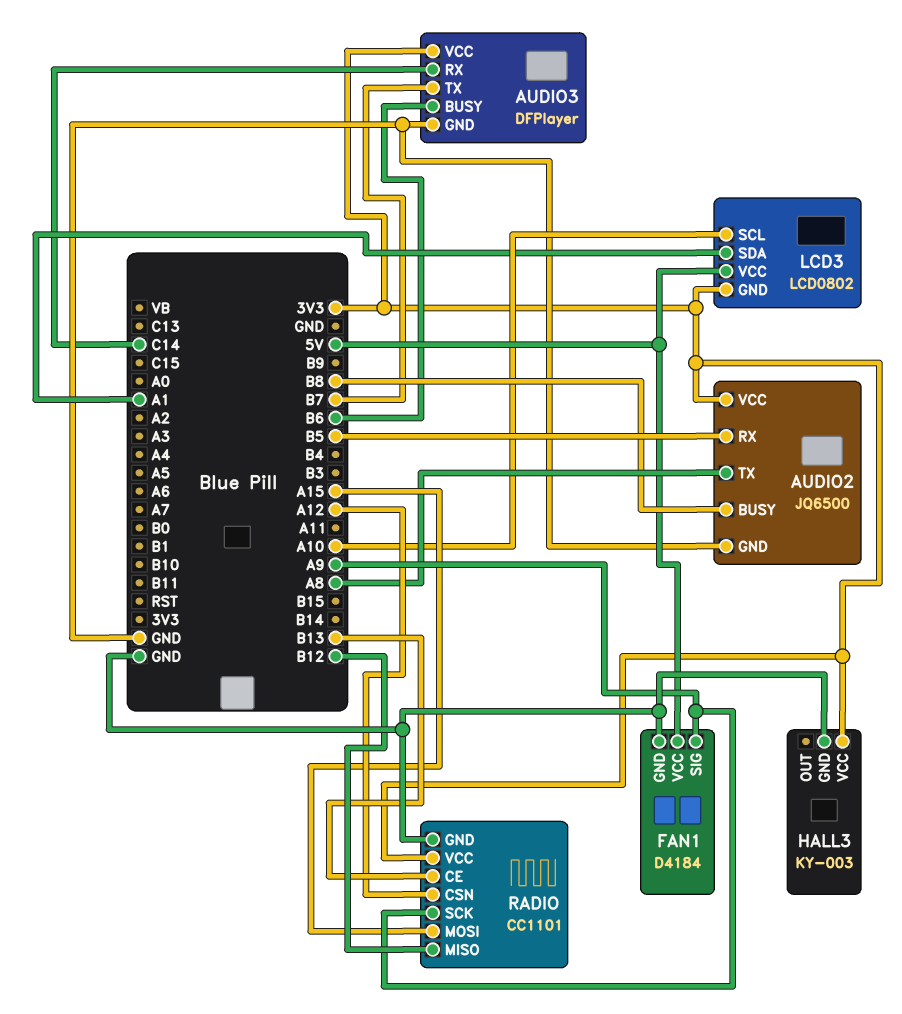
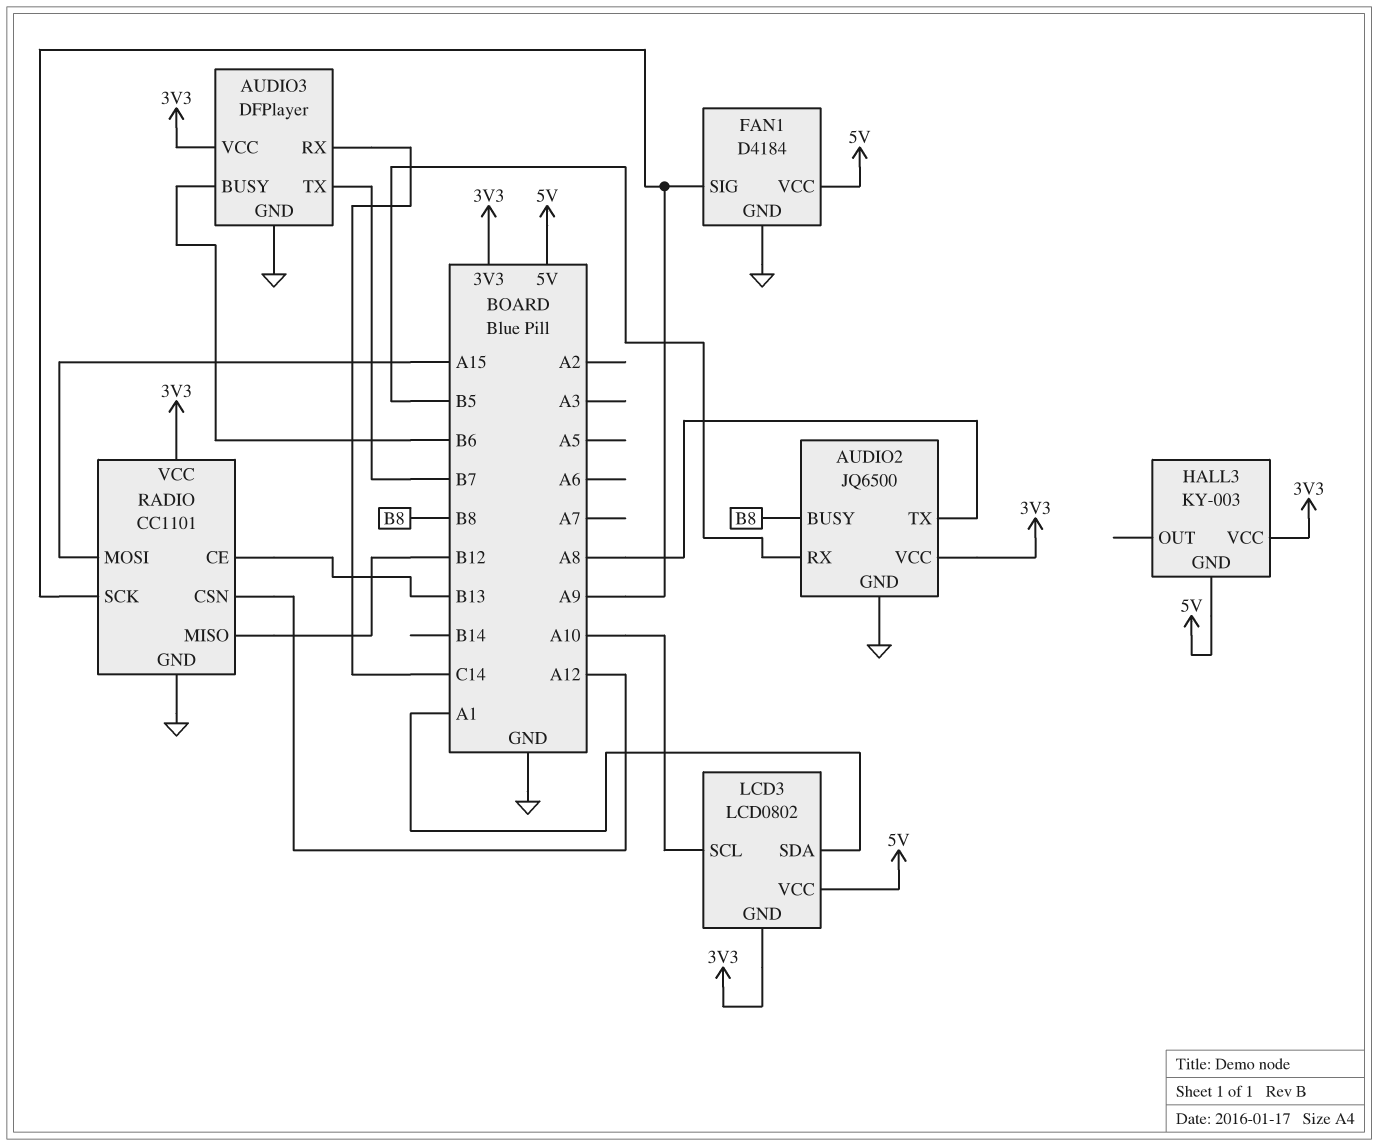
HALL3 pin GND: GND -> 5V

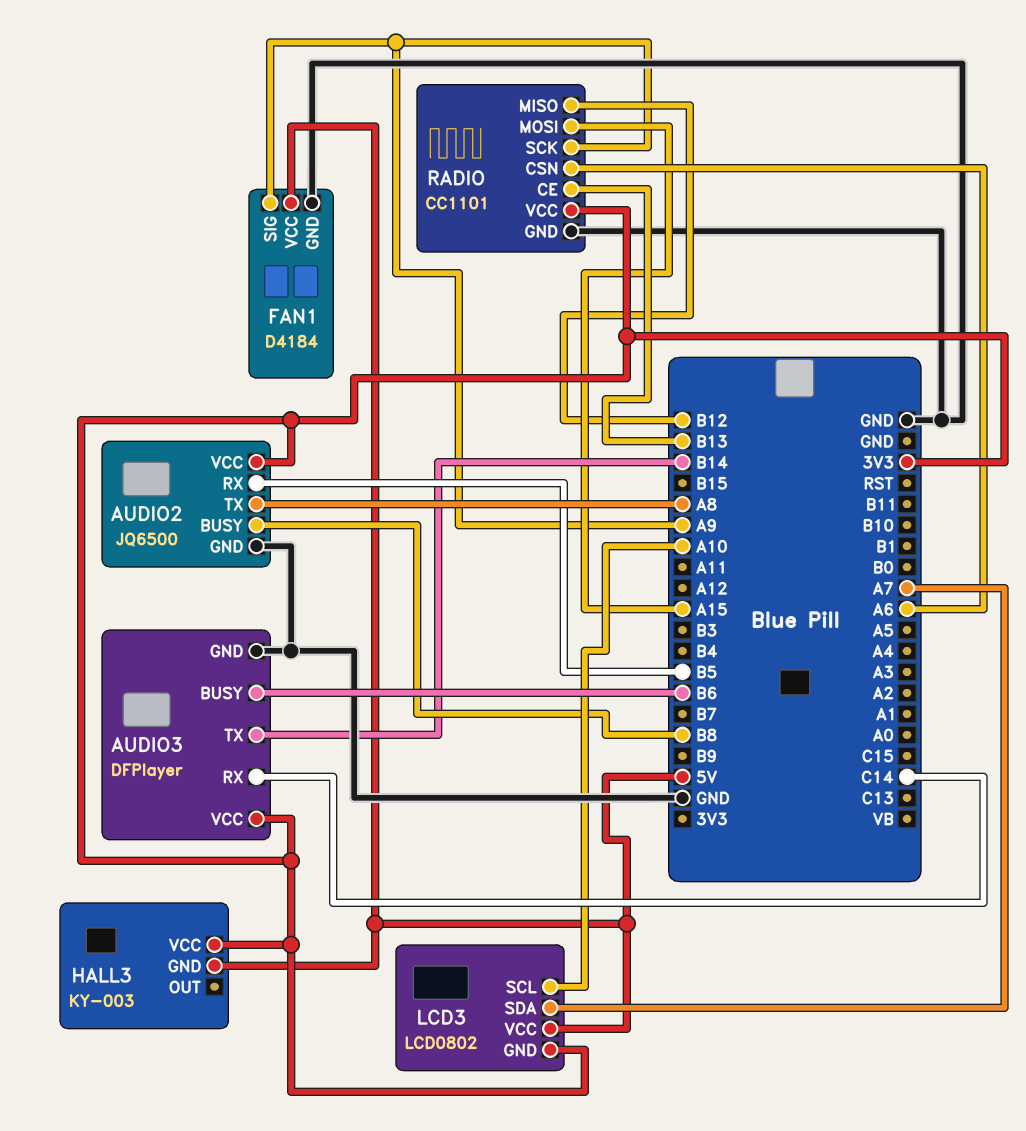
AUDIO3 pin TX: B7 -> B14
LCD3 pin SDA: A1 -> A7
RADIO pin CSN: A12 -> A6

